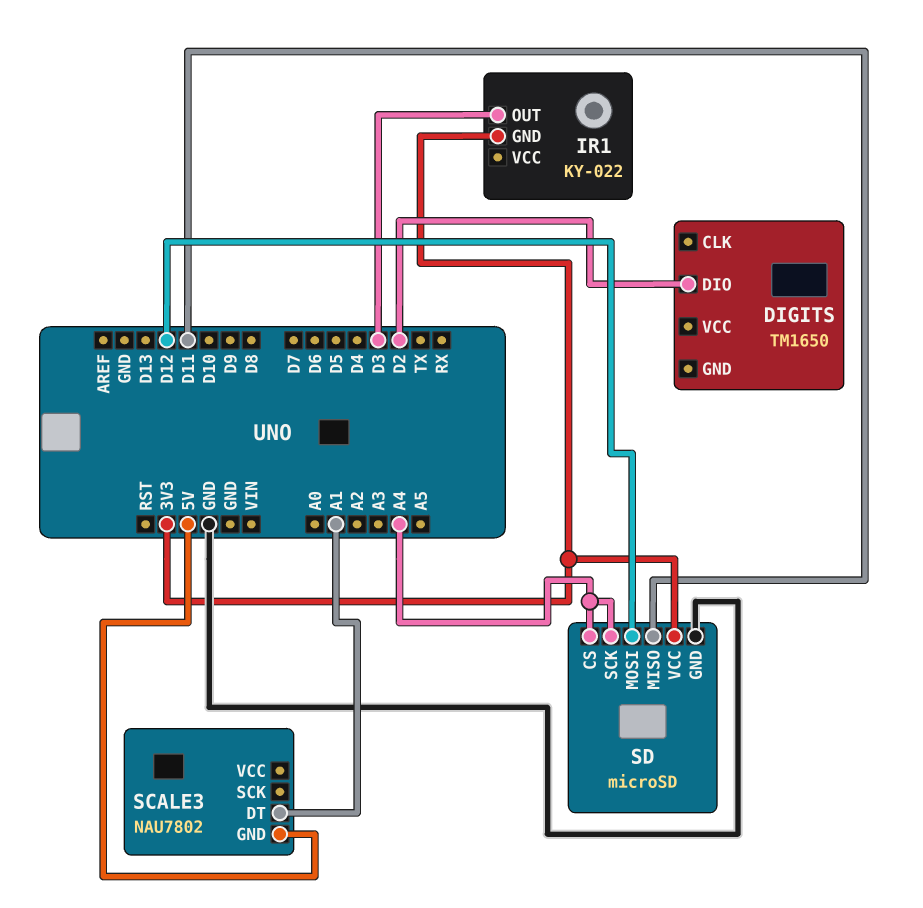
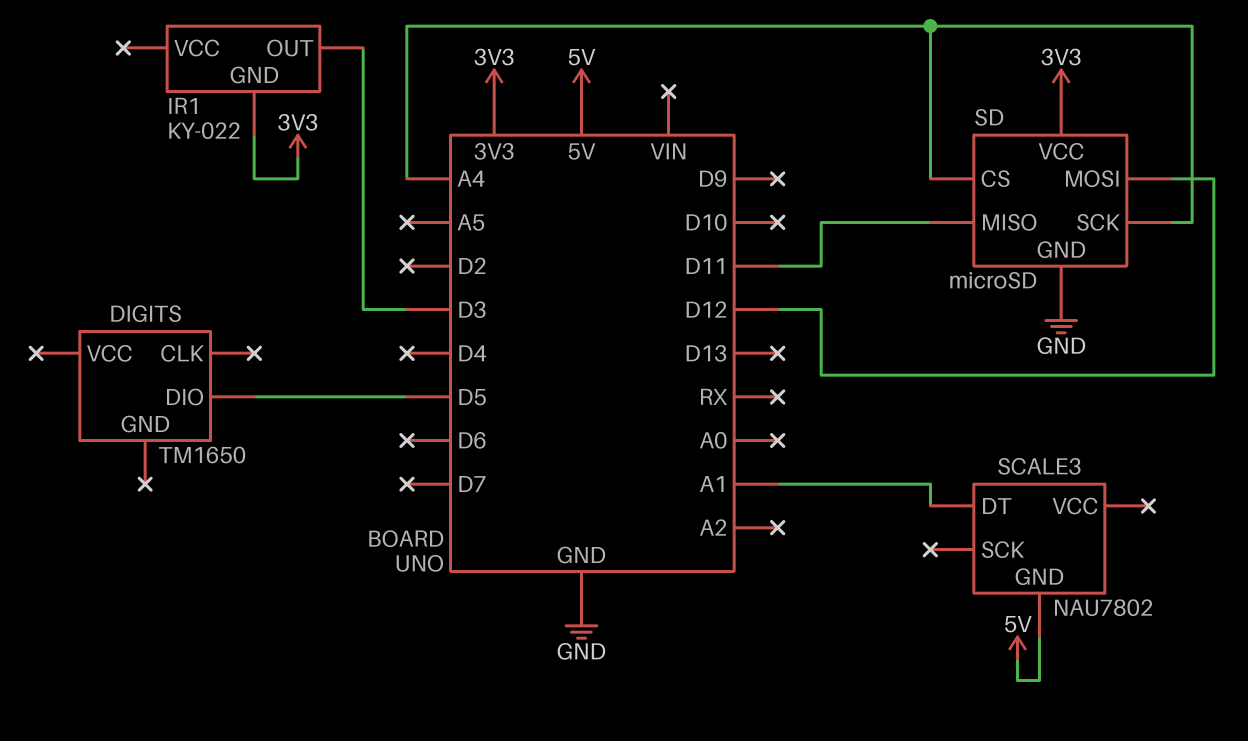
DIGITS pin DIO: D2 -> D5

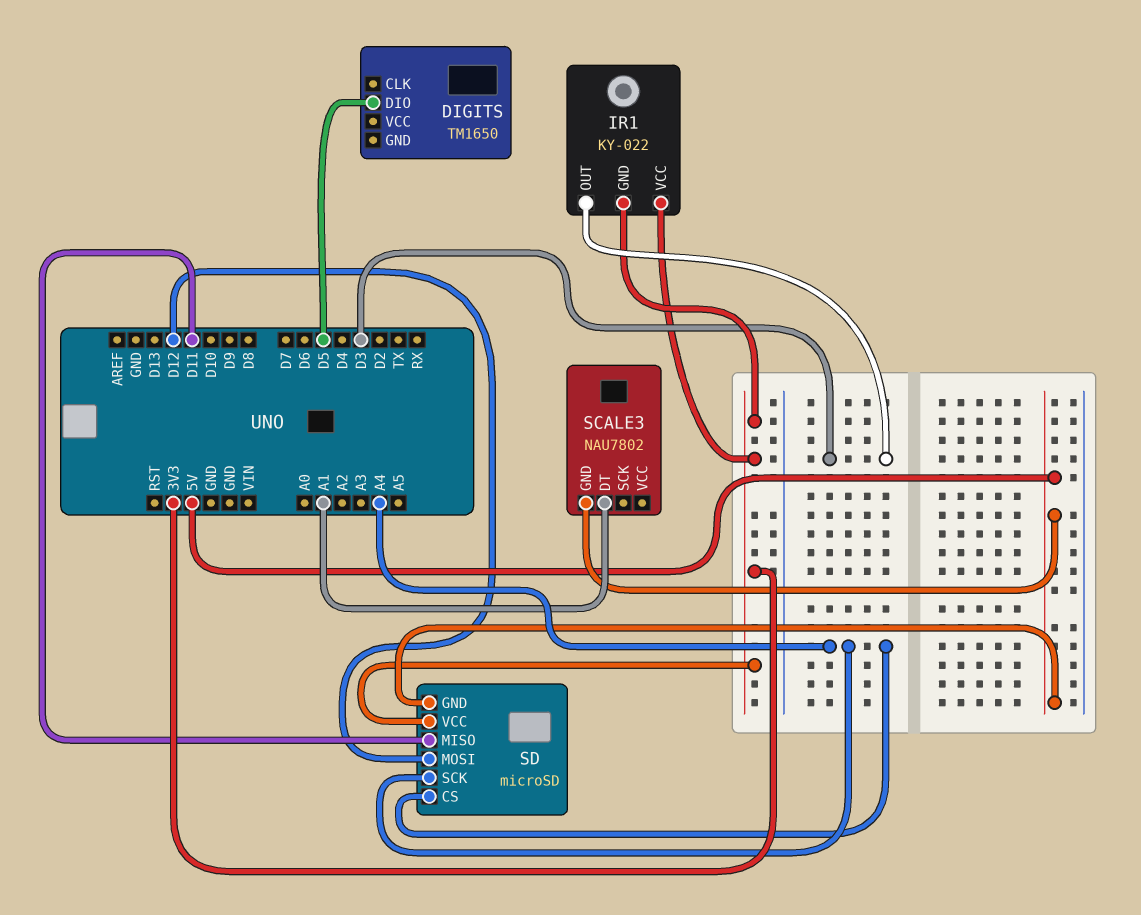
IR1 pin VCC: none -> 3V3
SD pin GND: GND -> 5V

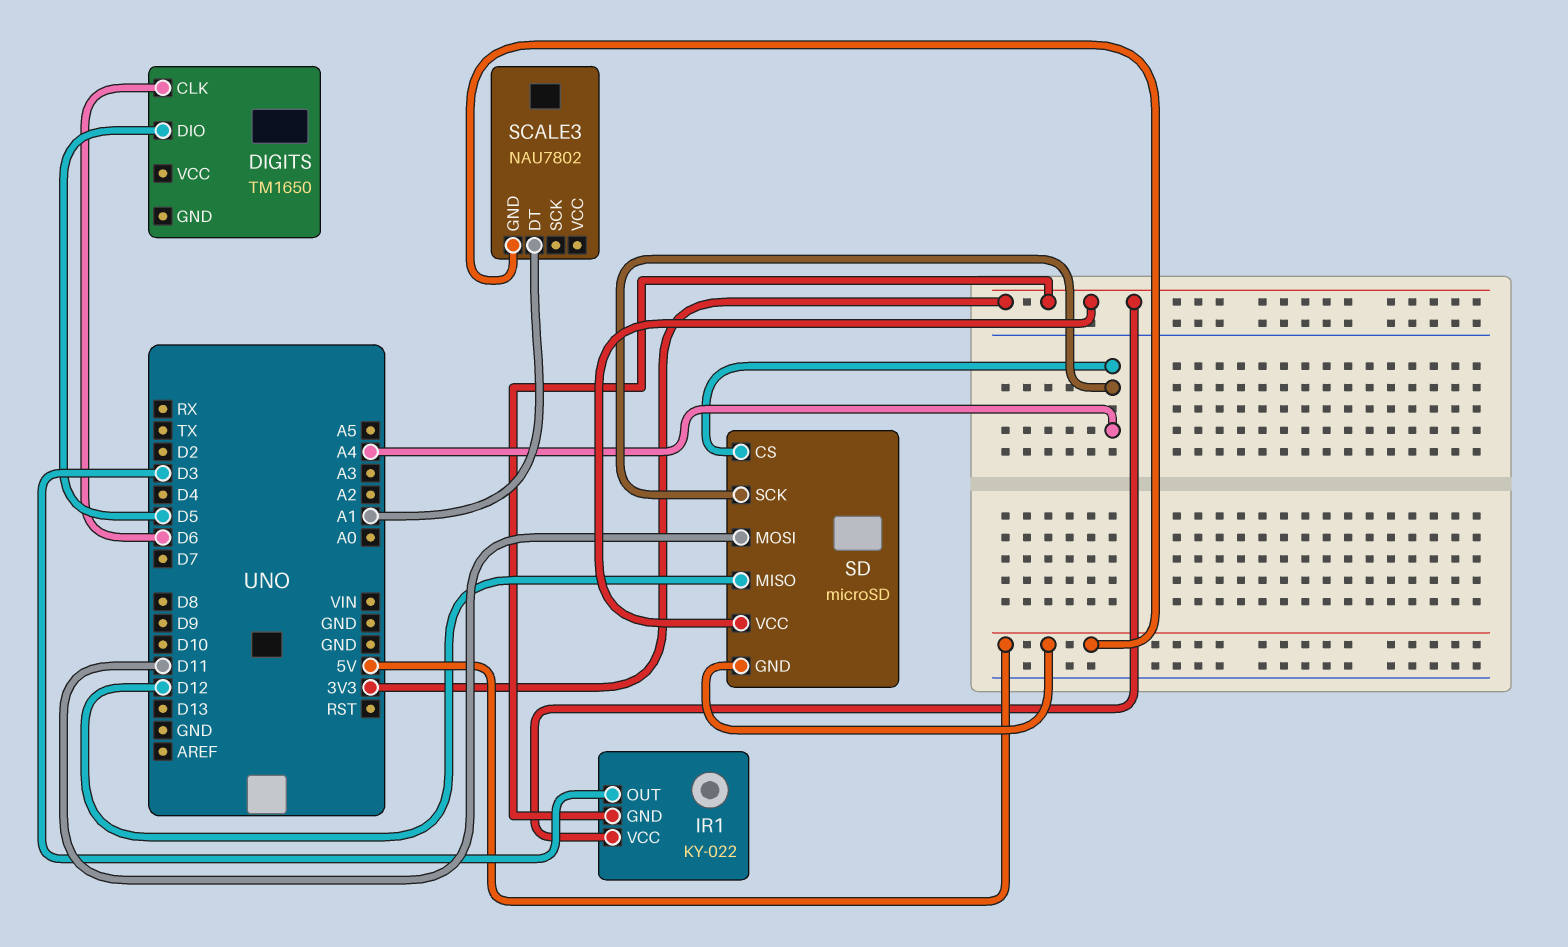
DIGITS pin CLK: none -> D6
SD pin MISO: D11 -> D12
SD pin MOSI: D12 -> D11

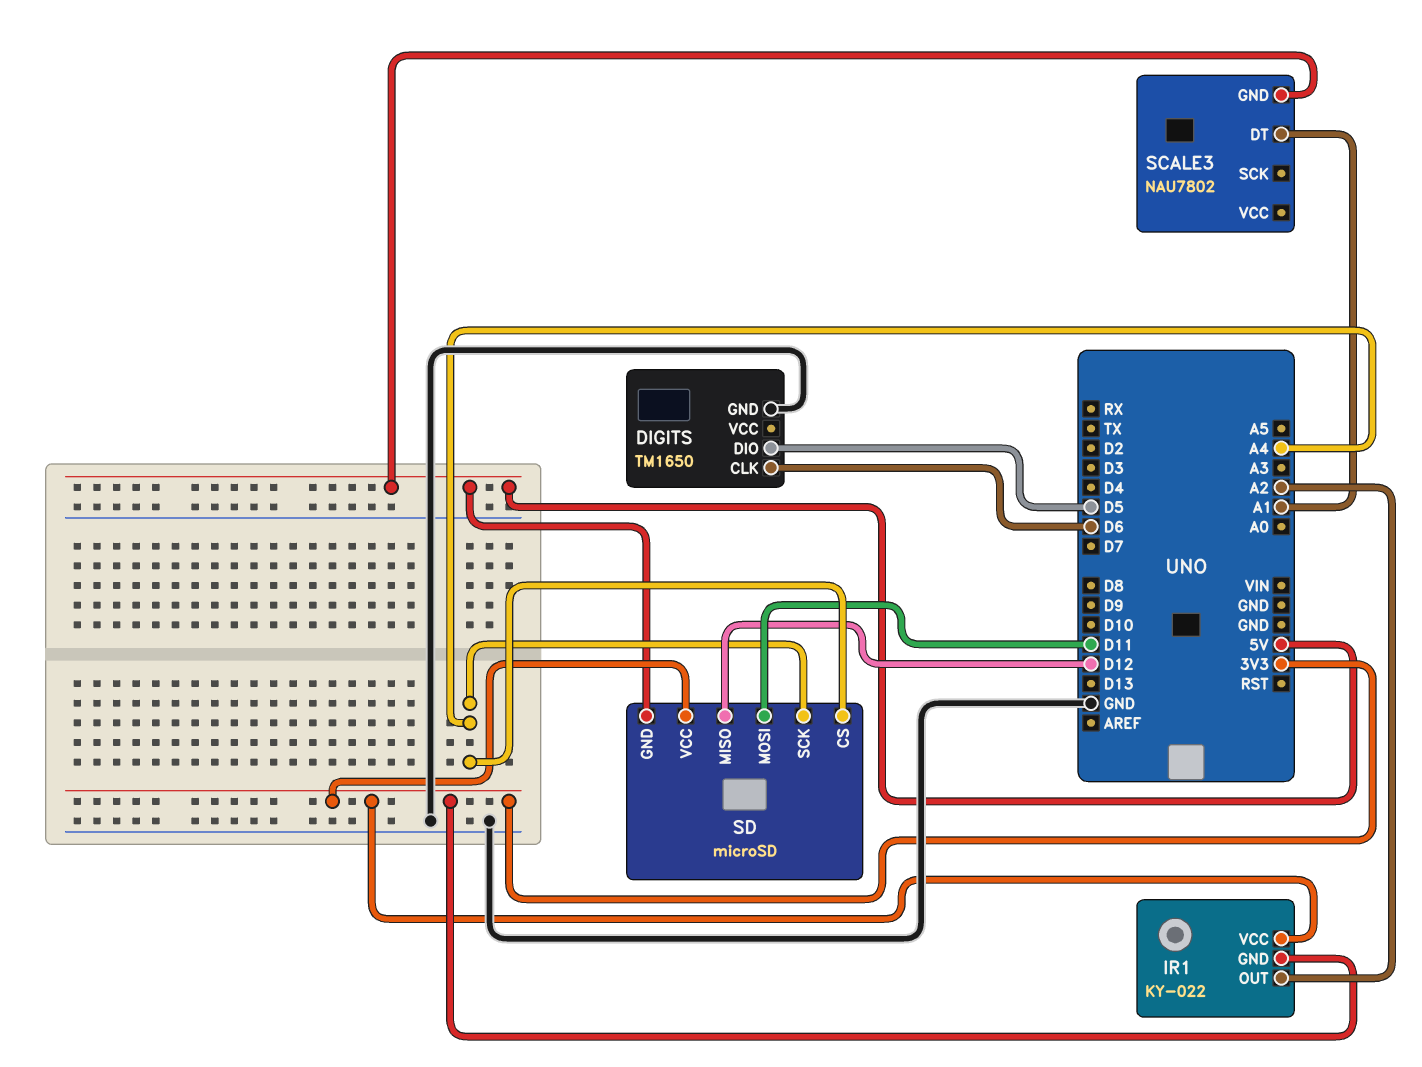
DIGITS pin GND: none -> GND
IR1 pin OUT: D3 -> A2

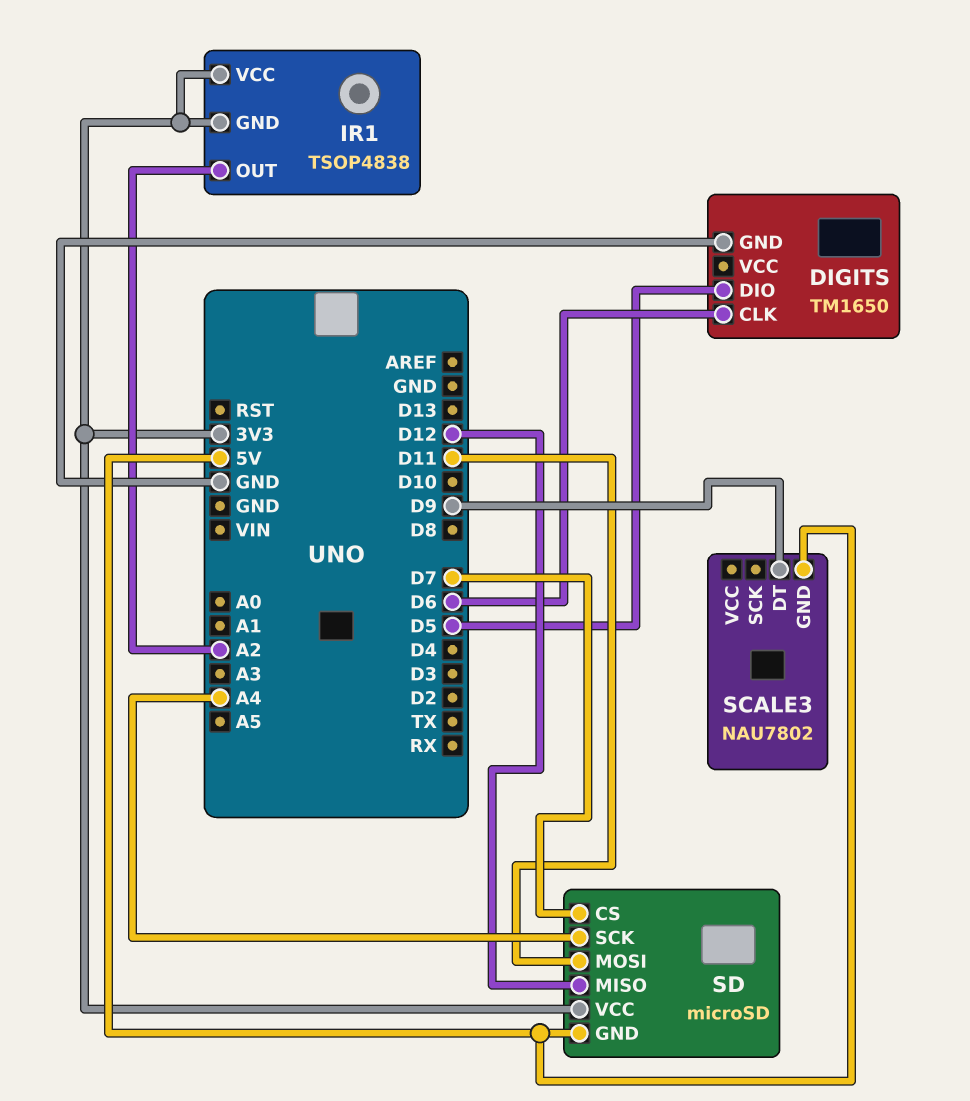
IR1: KY-022 -> TSOP4838
SCALE3 pin DT: A1 -> D9
SD pin CS: A4 -> D7

